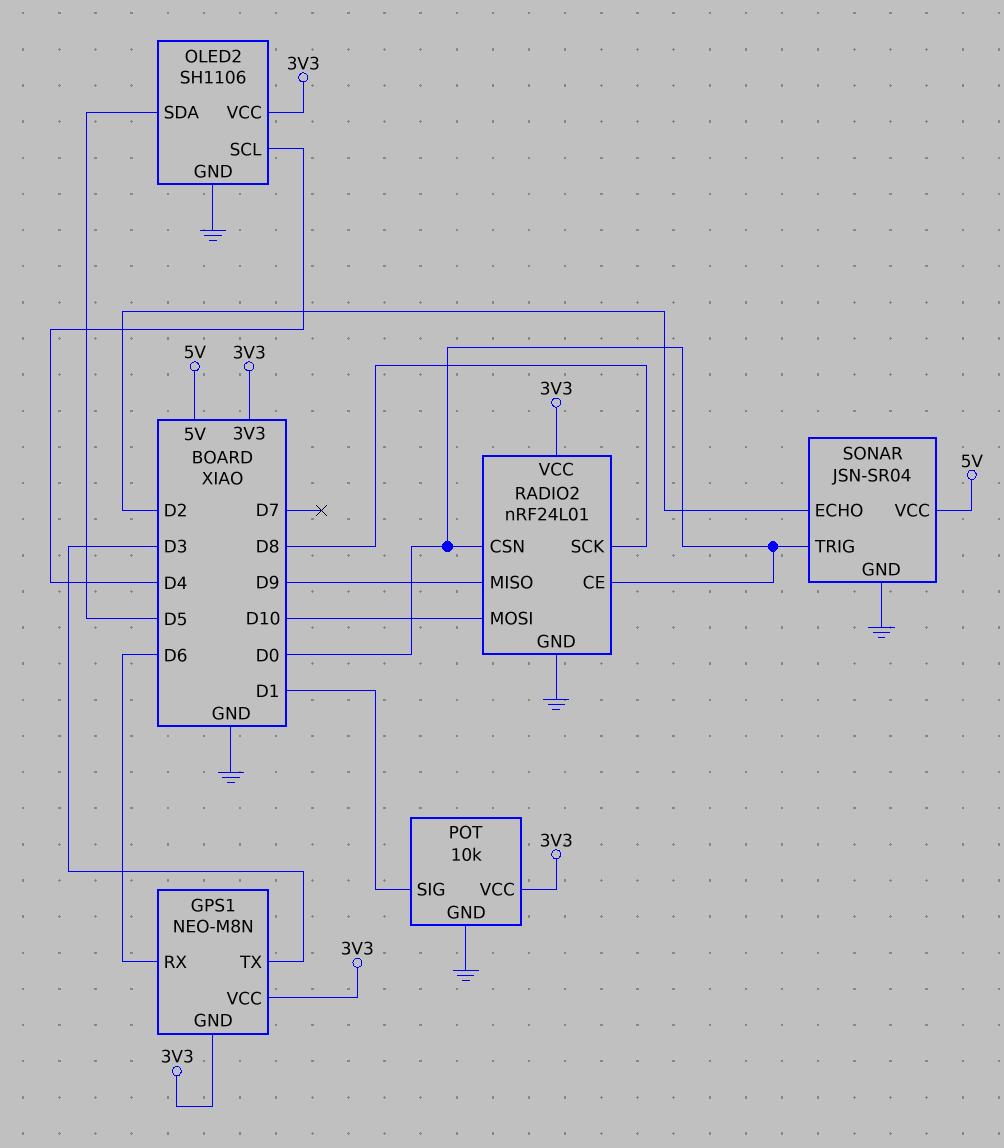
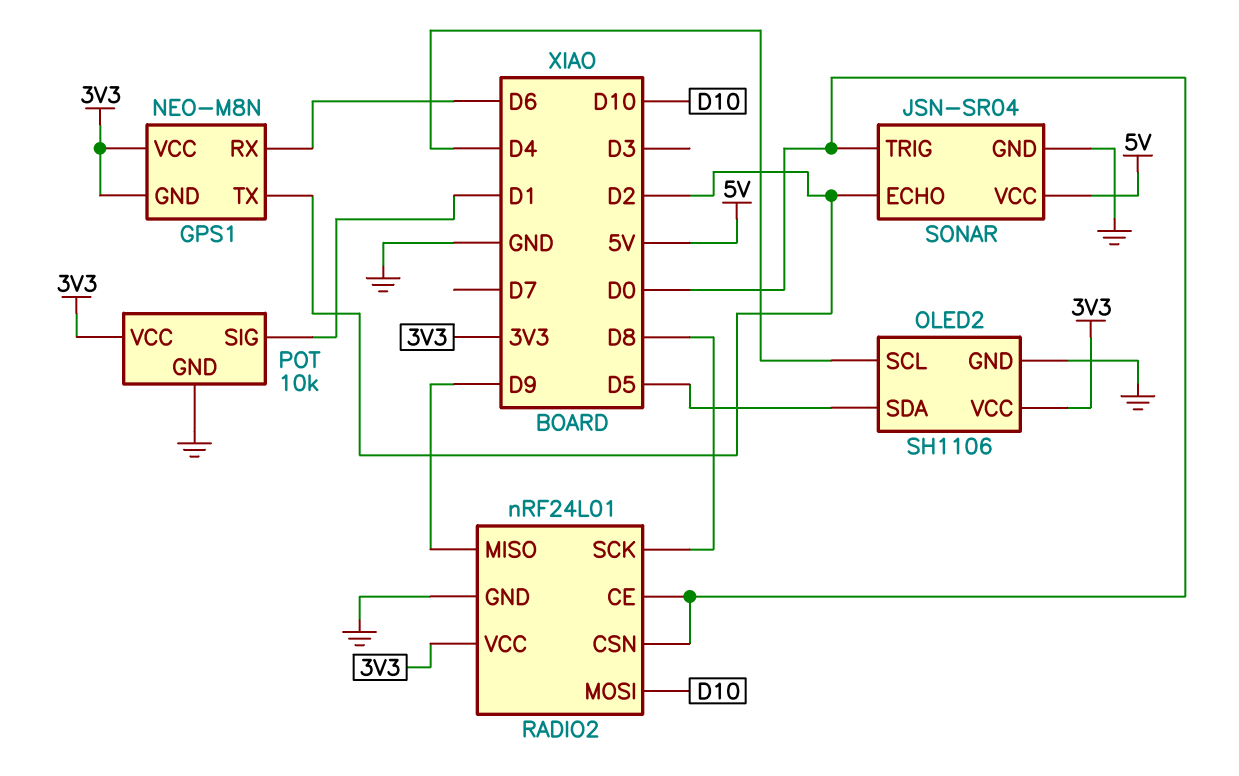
GPS1 pin TX: D3 -> D2

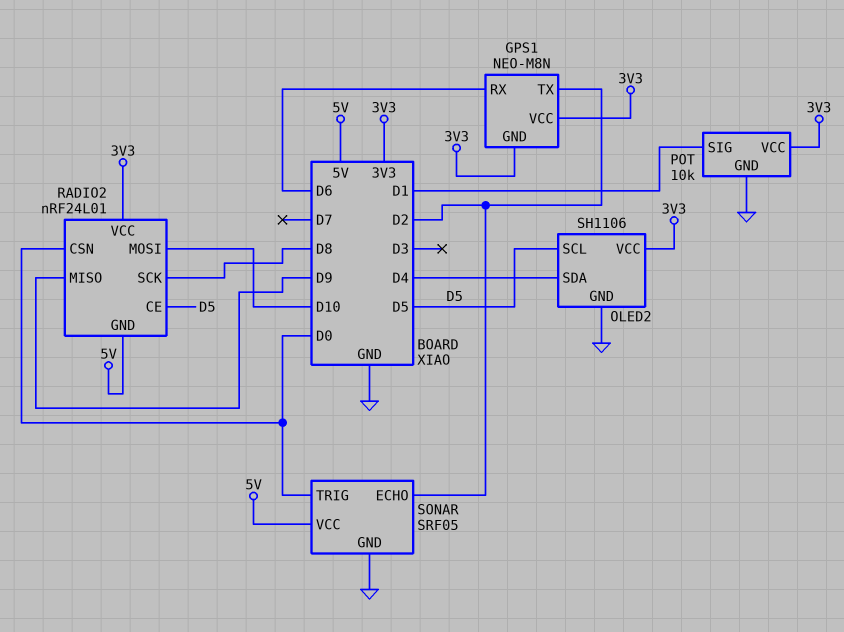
OLED2 pin SCL: D4 -> D5
OLED2 pin SDA: D5 -> D4
RADIO2 pin CE: D0 -> D5
RADIO2 pin GND: GND -> 5V
SONAR: JSN-SR04 -> SRF05

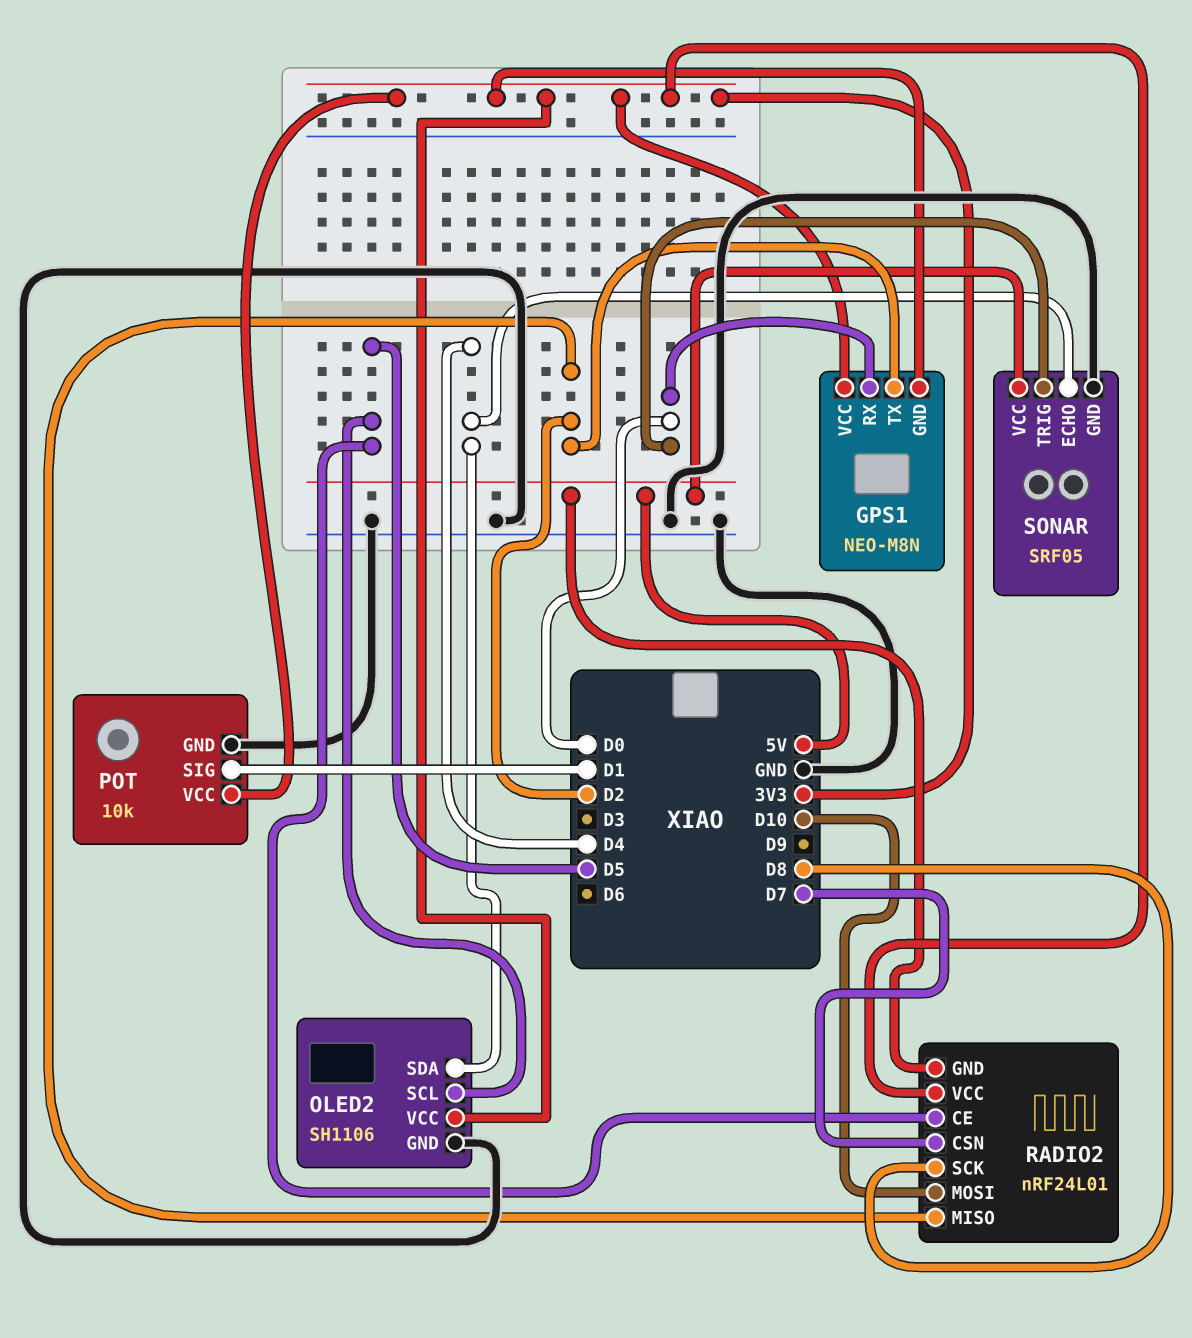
GPS1 pin RX: D6 -> D0
RADIO2 pin CSN: D0 -> D7
RADIO2 pin MISO: D9 -> D2
SONAR pin ECHO: D2 -> D4

